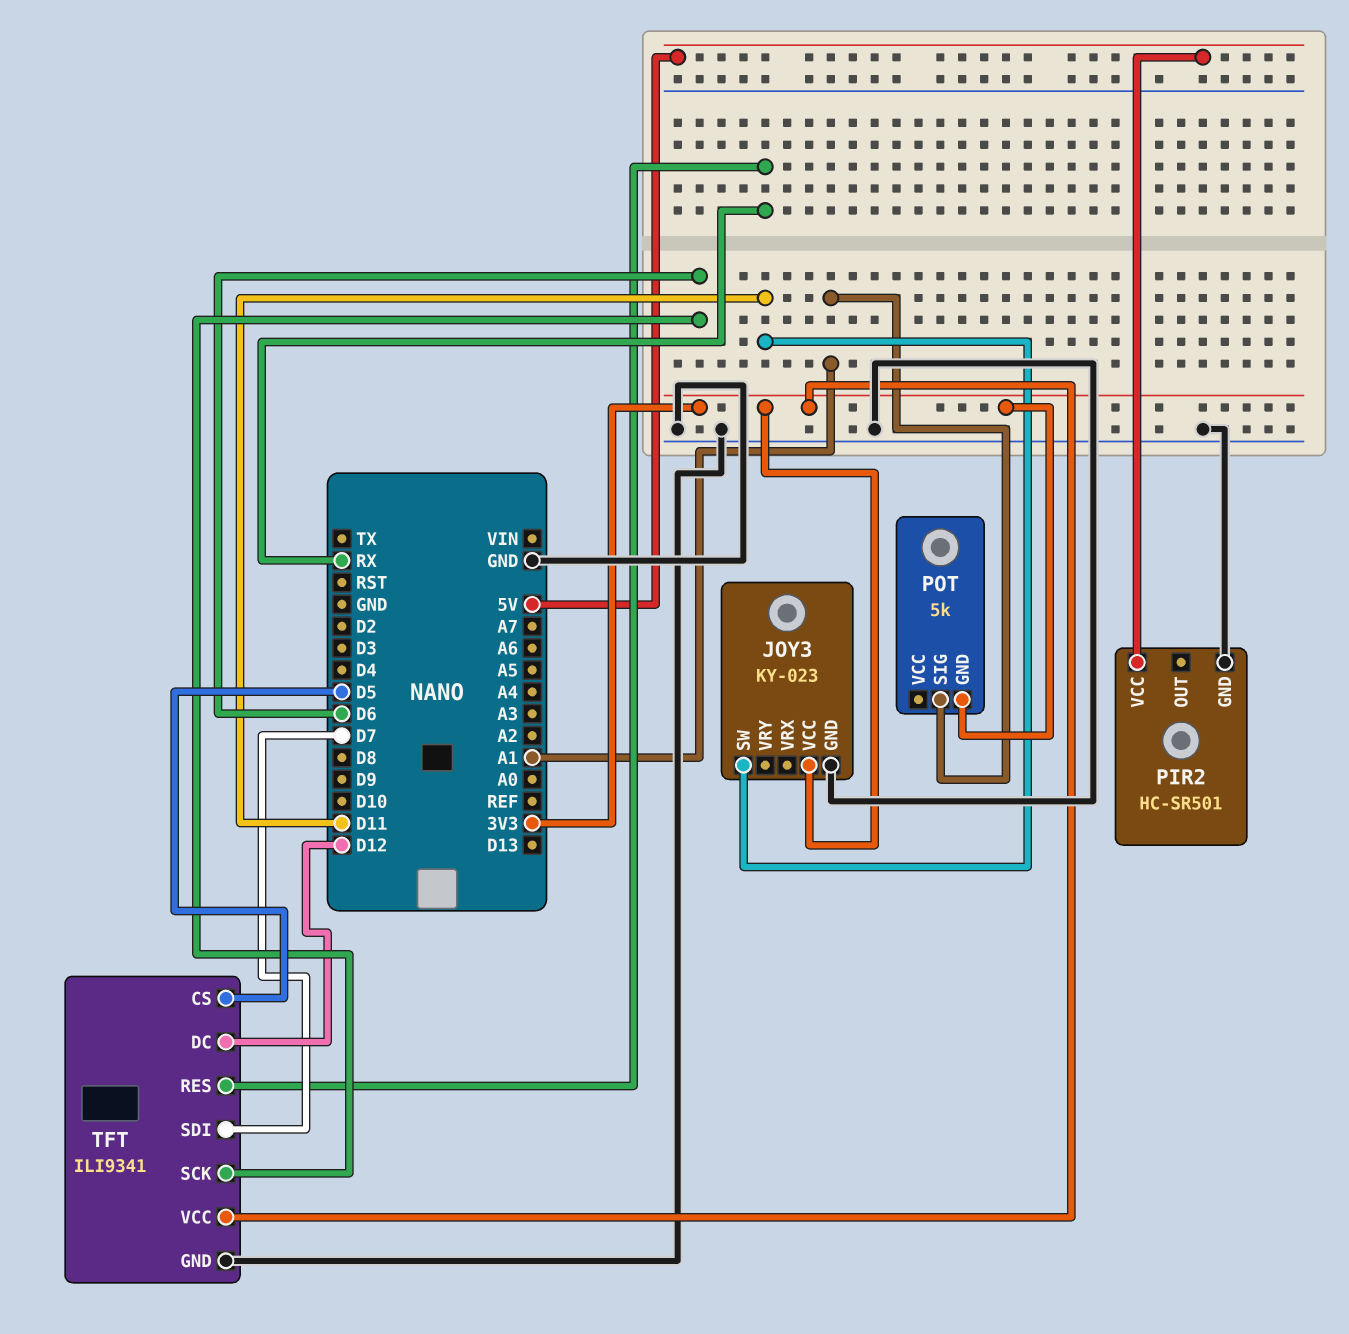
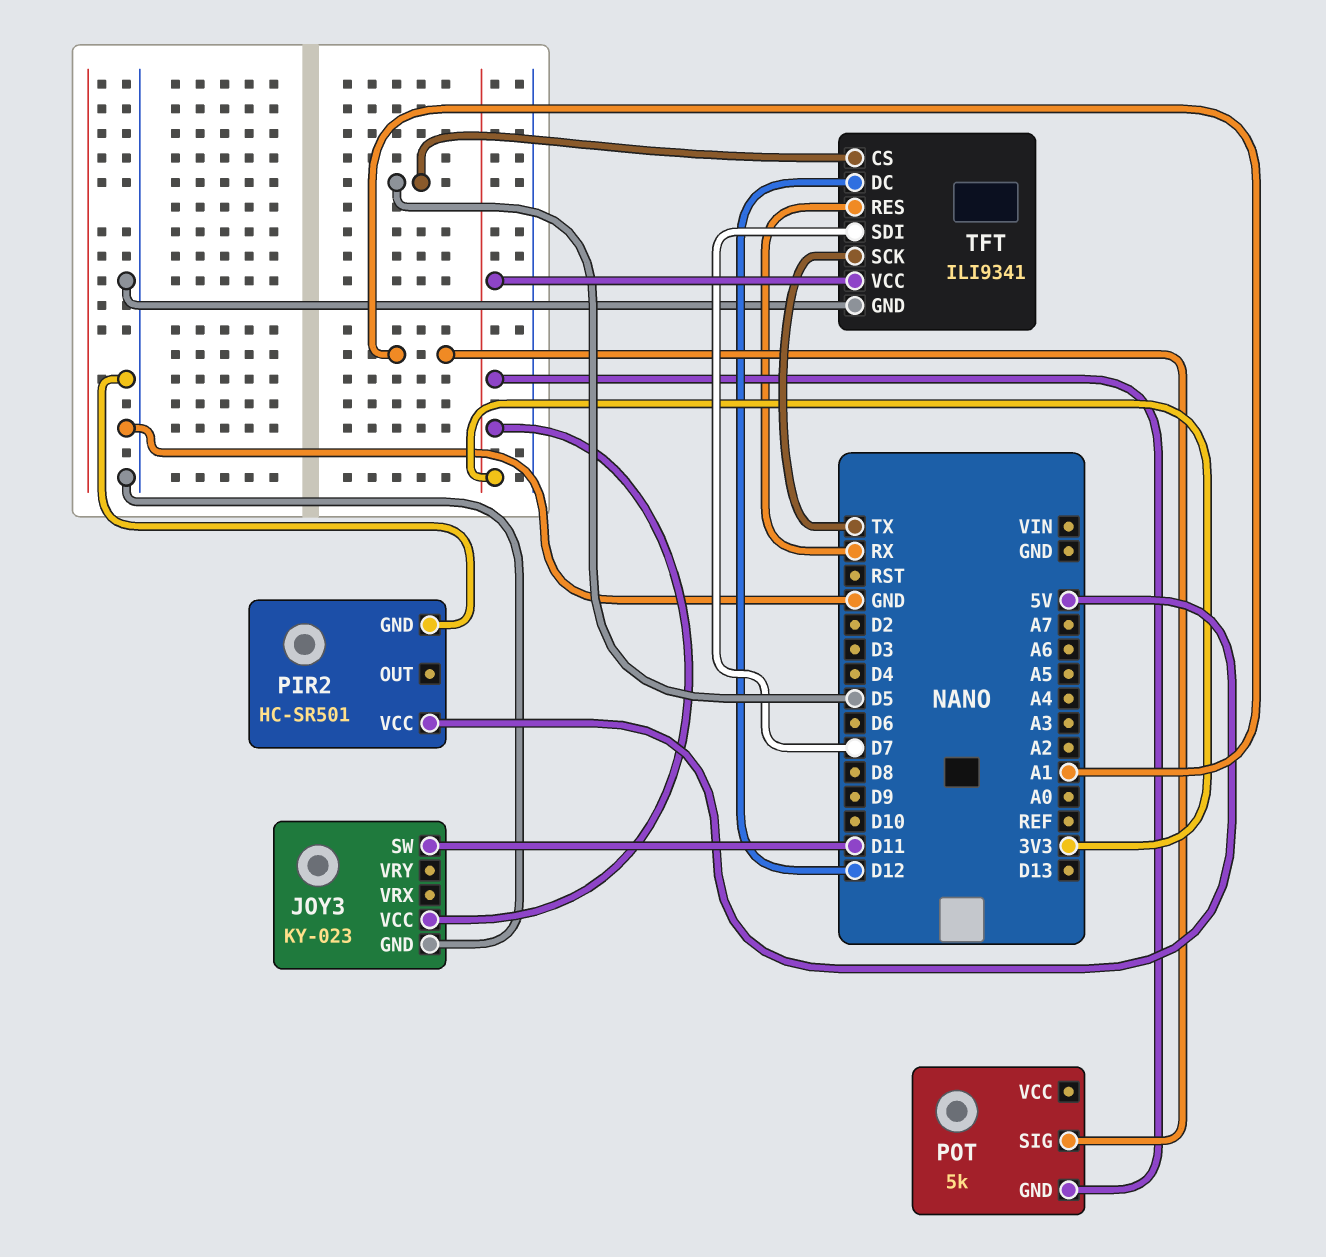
TFT pin SCK: D6 -> TX

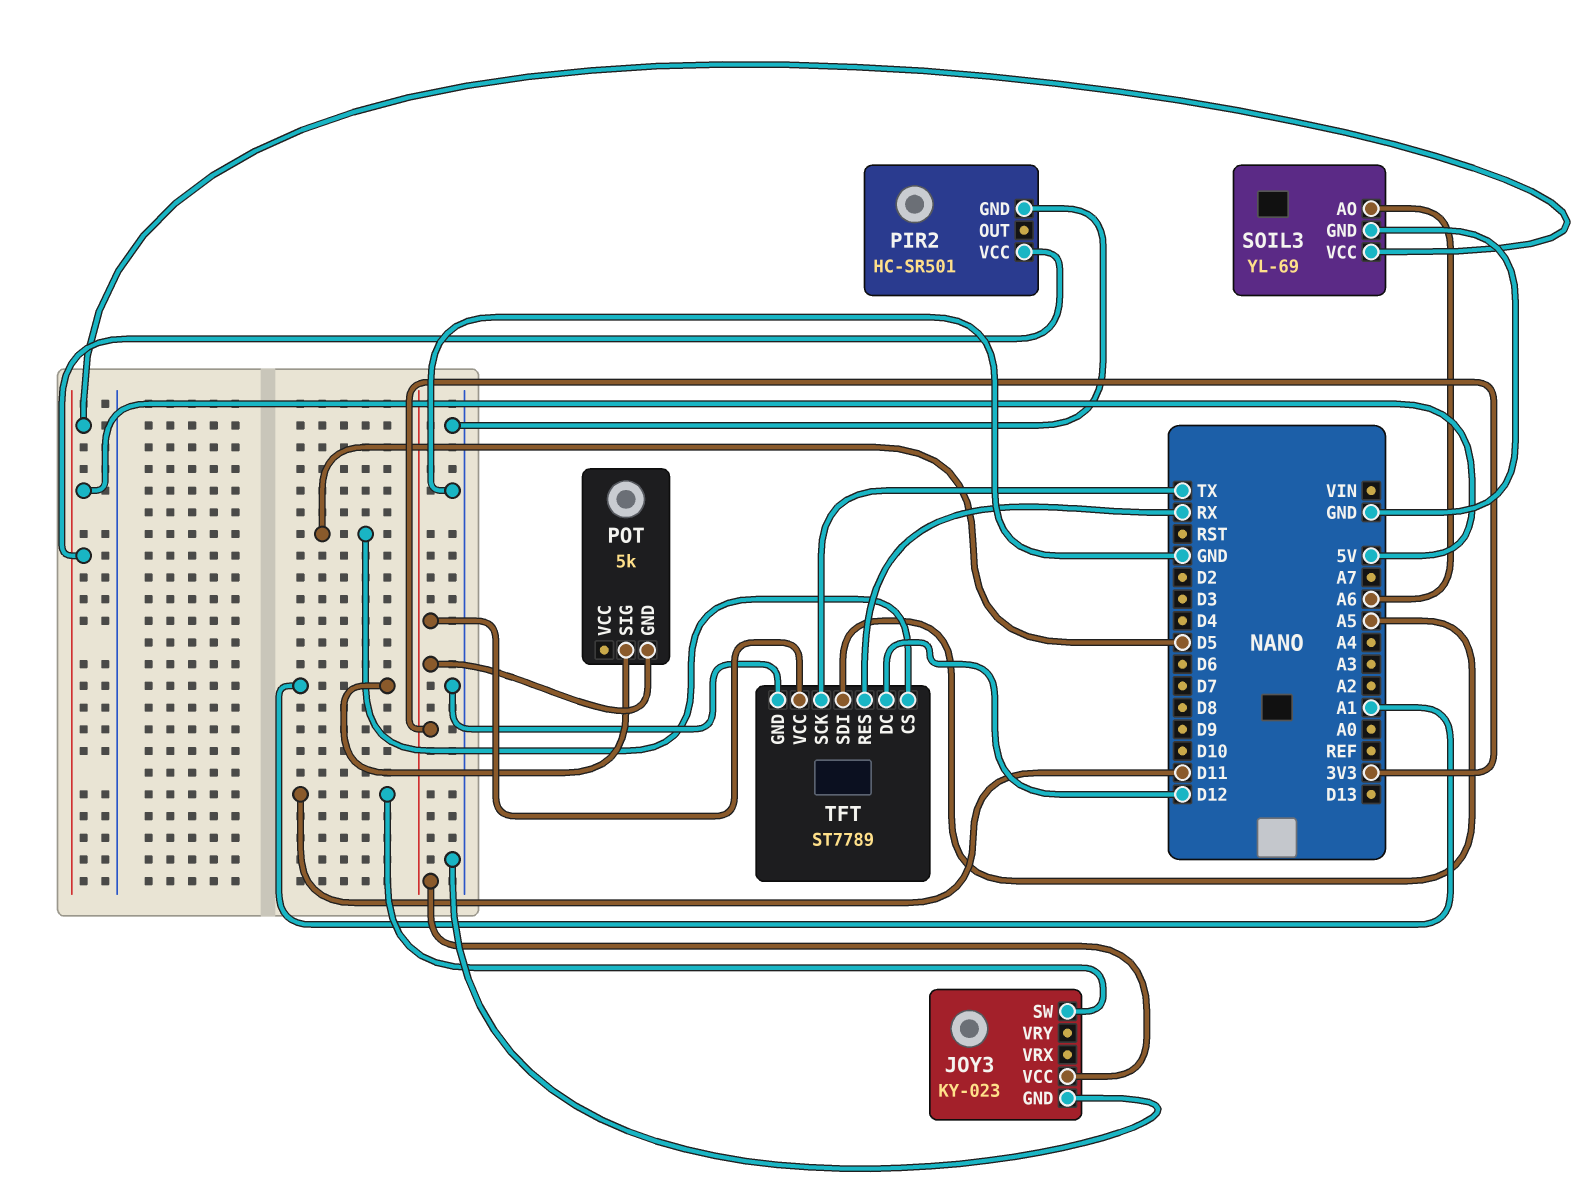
SOIL3: none -> YL-69
SOIL3 pin AO: none -> A6
SOIL3 pin GND: none -> GND
SOIL3 pin VCC: none -> 5V
TFT: ILI9341 -> ST7789
TFT pin SDI: D7 -> A5

